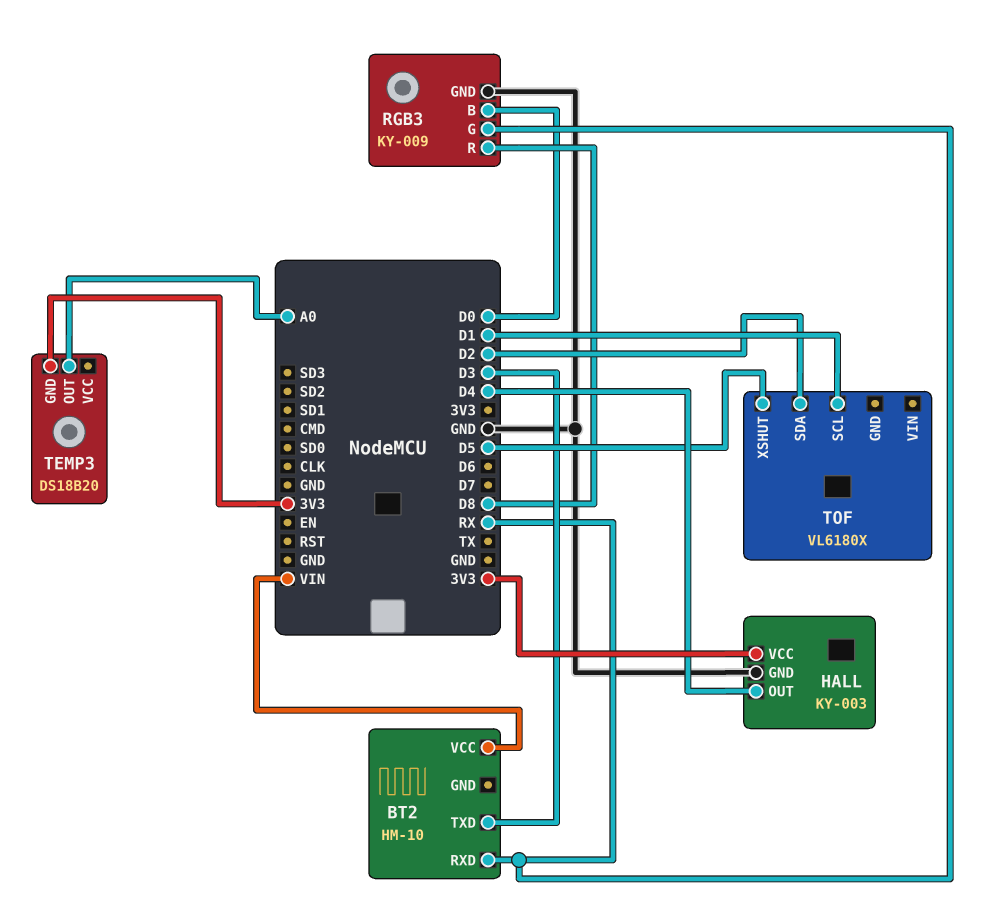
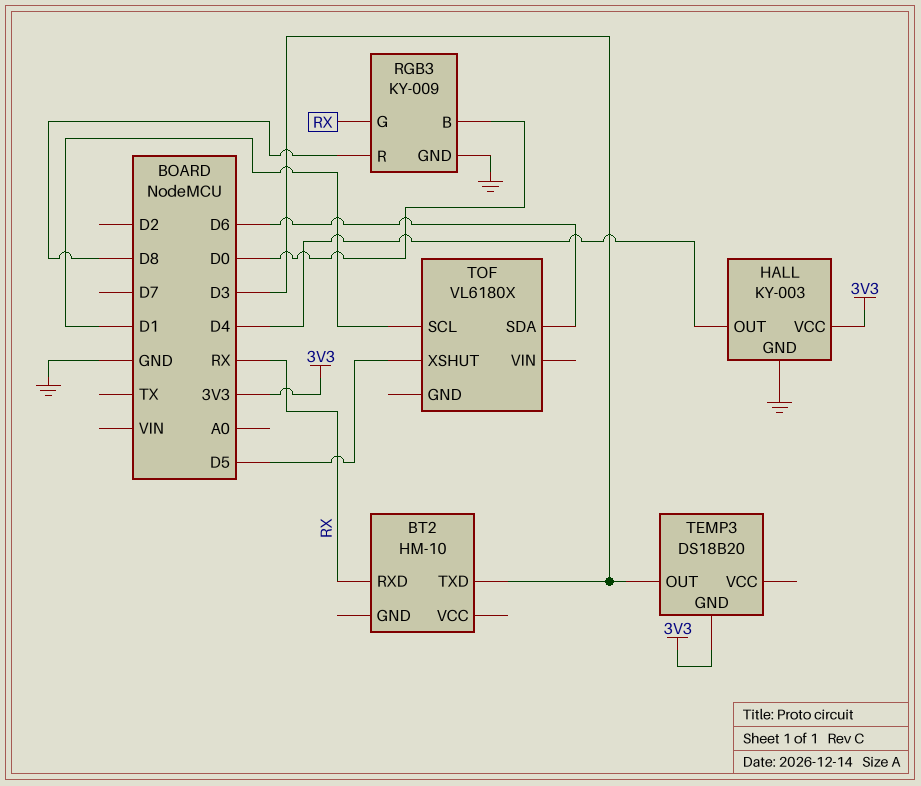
BT2 pin VCC: VIN -> none
TEMP3 pin OUT: A0 -> D3
TOF pin SDA: D2 -> D6

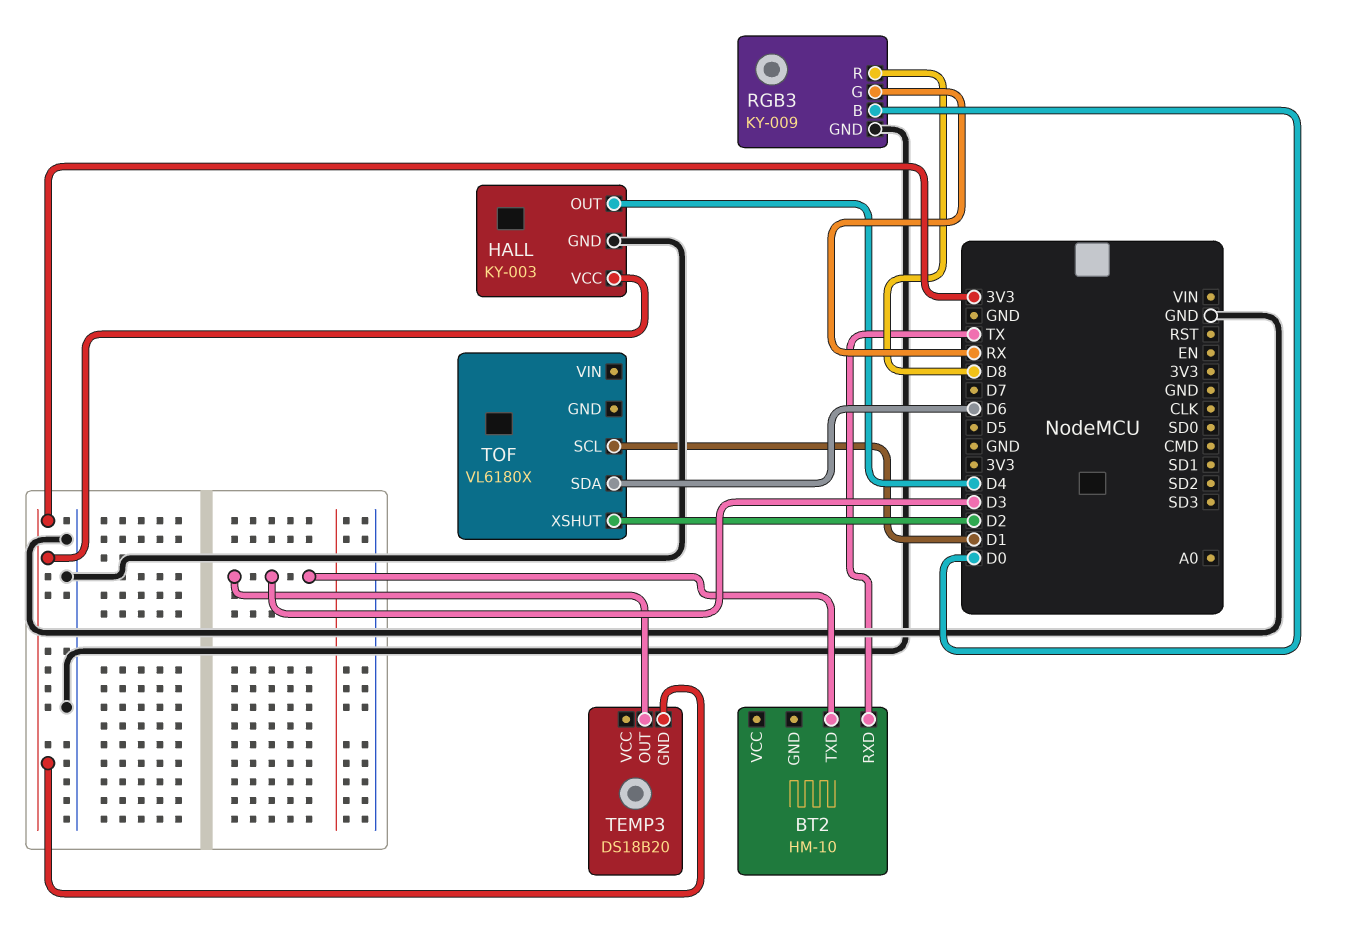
BT2 pin RXD: RX -> TX
TOF pin XSHUT: D5 -> D2

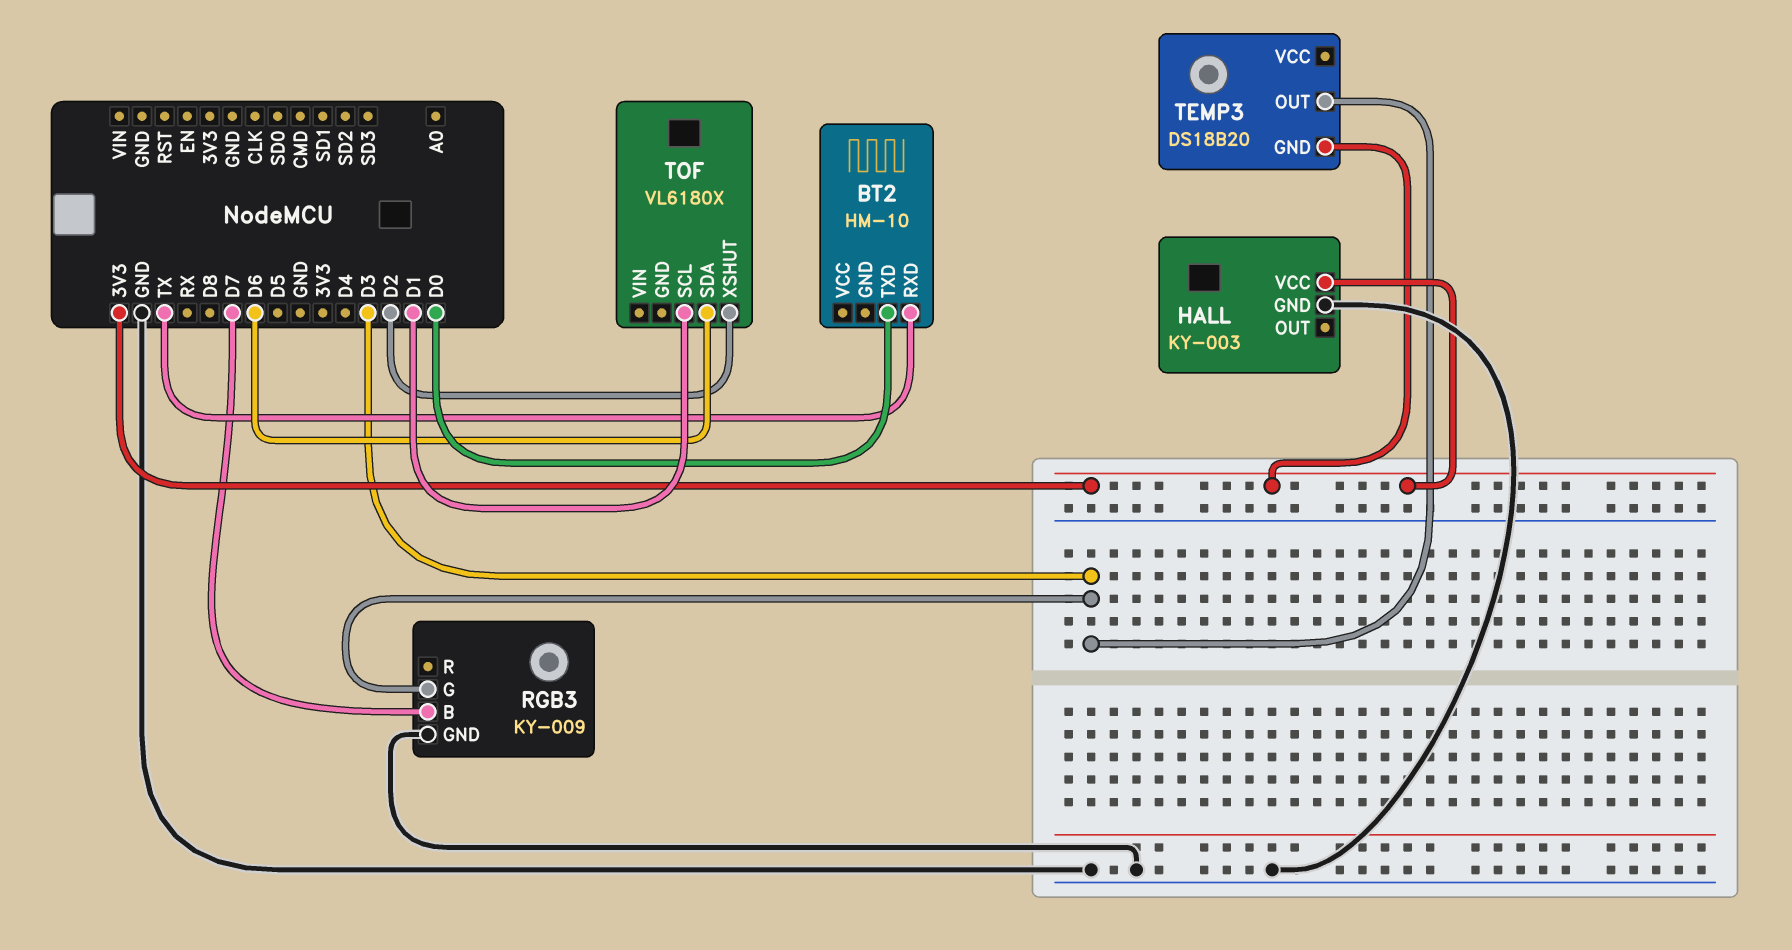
BT2 pin TXD: D3 -> D0
HALL pin OUT: D4 -> none
RGB3 pin B: D0 -> D7
RGB3 pin G: RX -> D3
RGB3 pin R: D8 -> none

